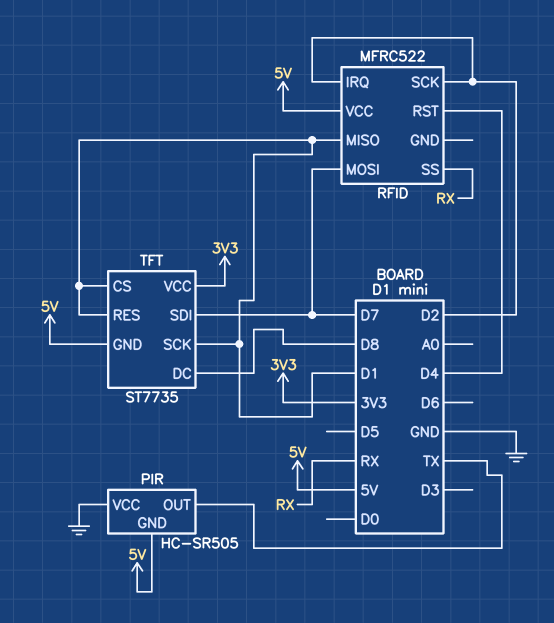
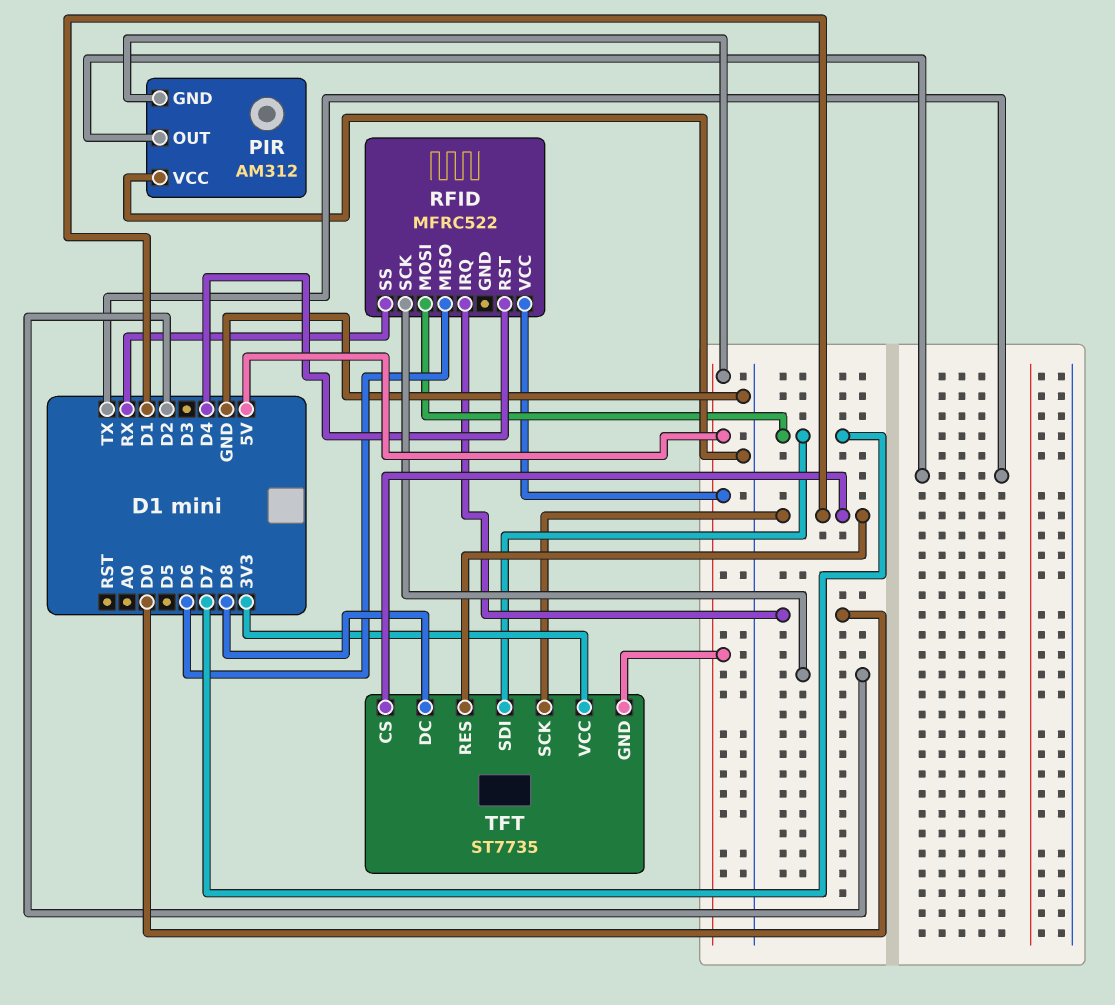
PIR: HC-SR505 -> AM312
RFID pin IRQ: D2 -> D0
RFID pin MISO: D1 -> D6

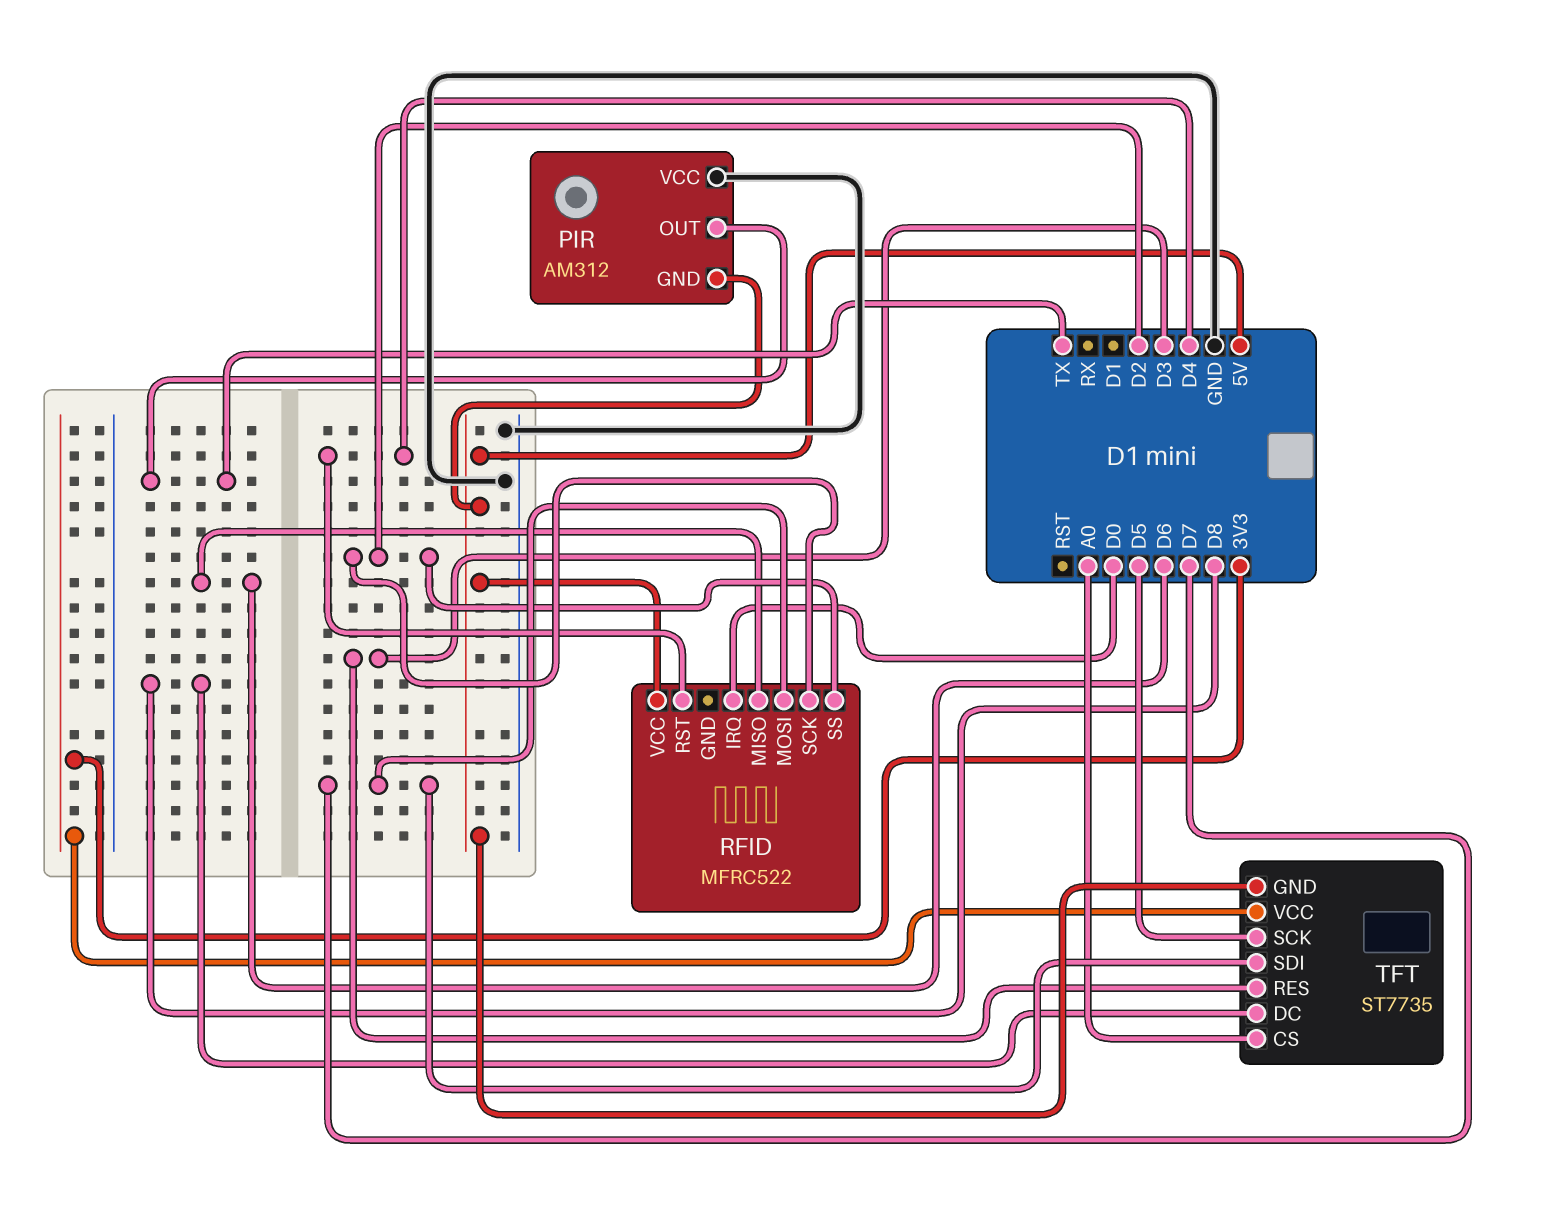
RFID pin SS: RX -> D2
TFT pin CS: D1 -> A0
TFT pin RES: D1 -> D3
TFT pin SCK: D1 -> D5

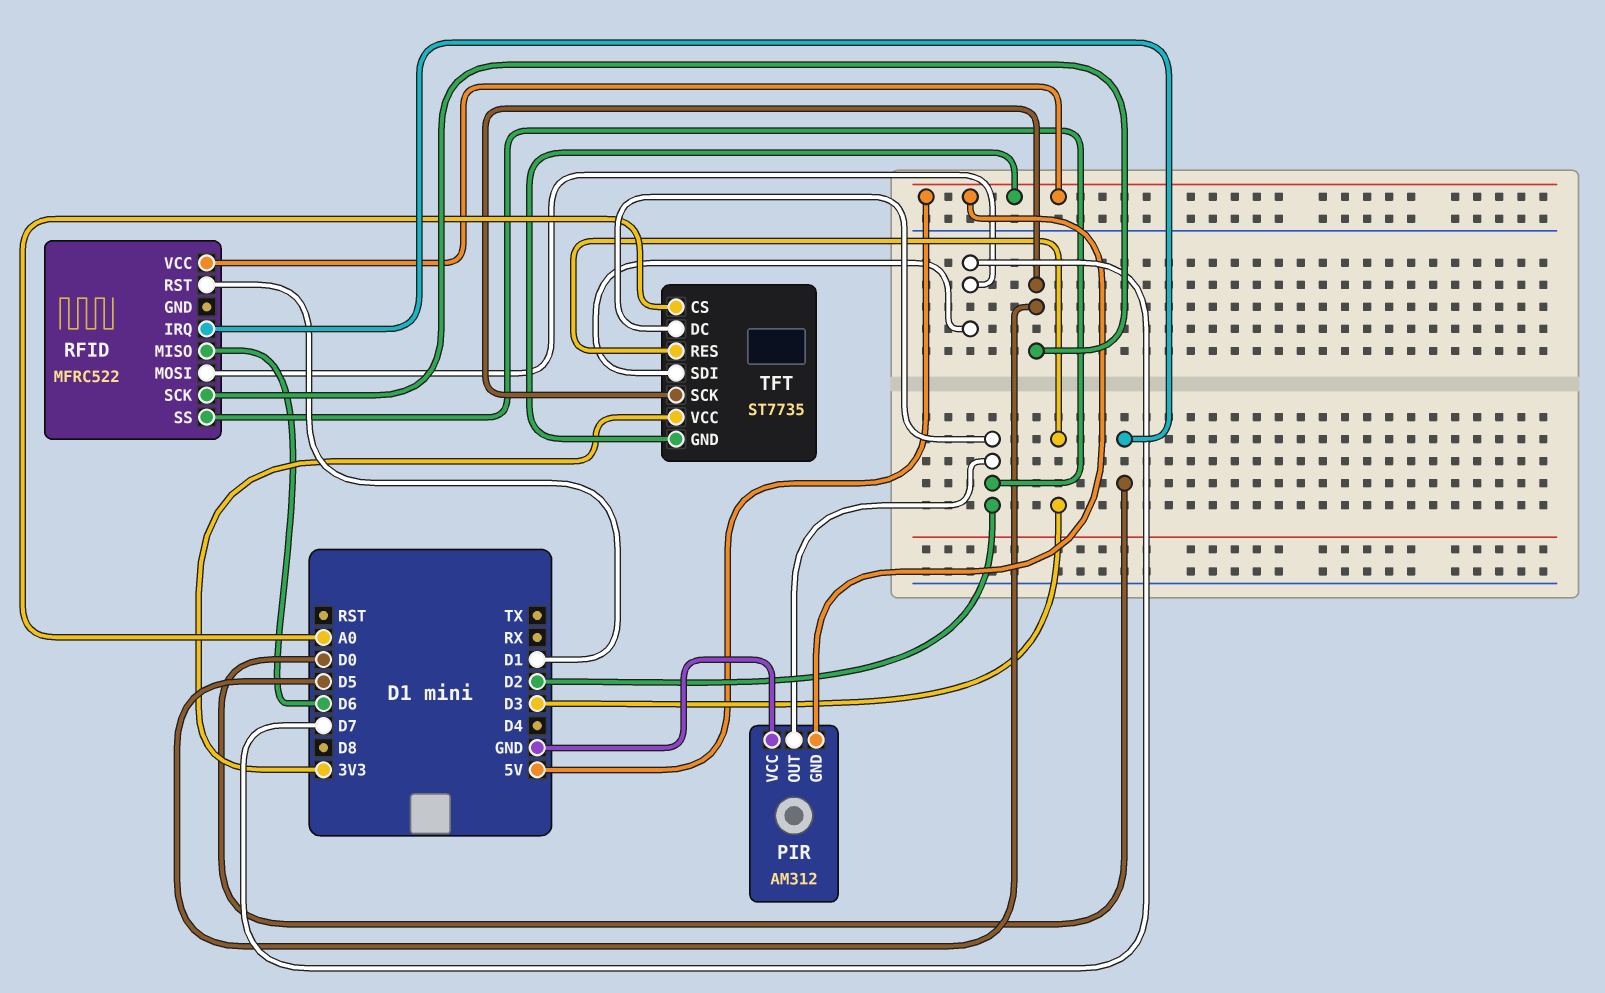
PIR pin OUT: TX -> D2
RFID pin RST: D4 -> D1
RFID pin SCK: D2 -> D5
TFT pin DC: D8 -> D2

